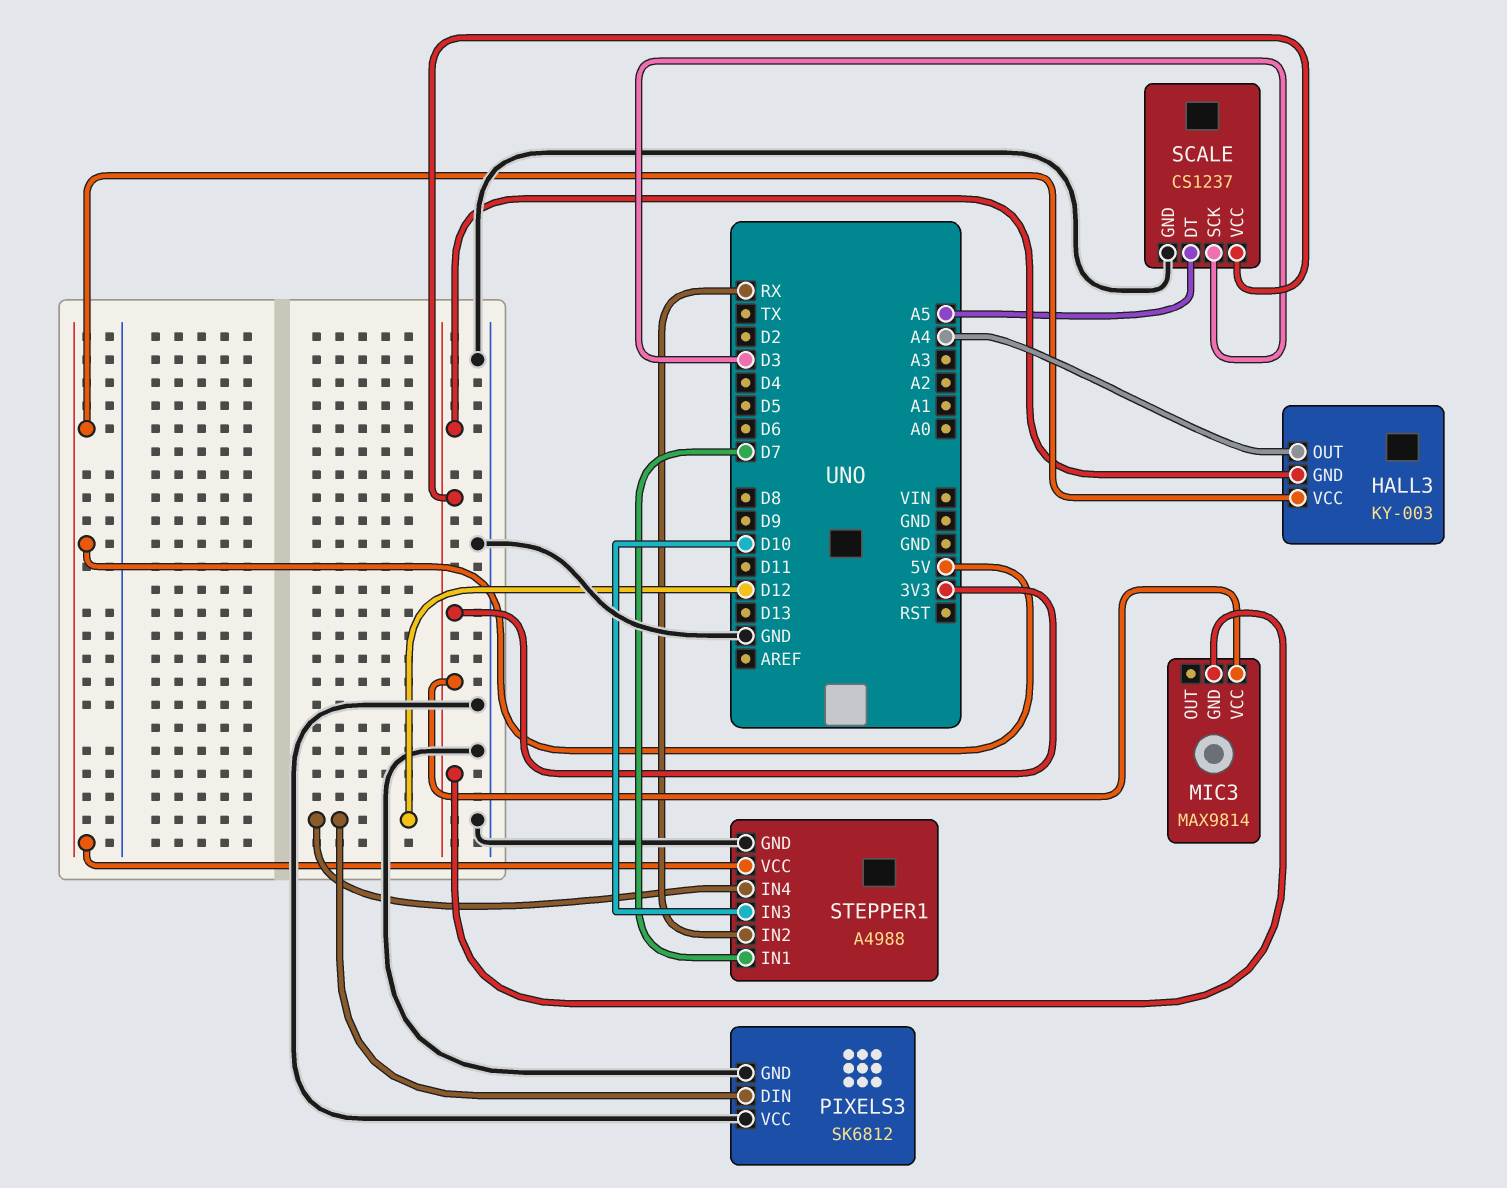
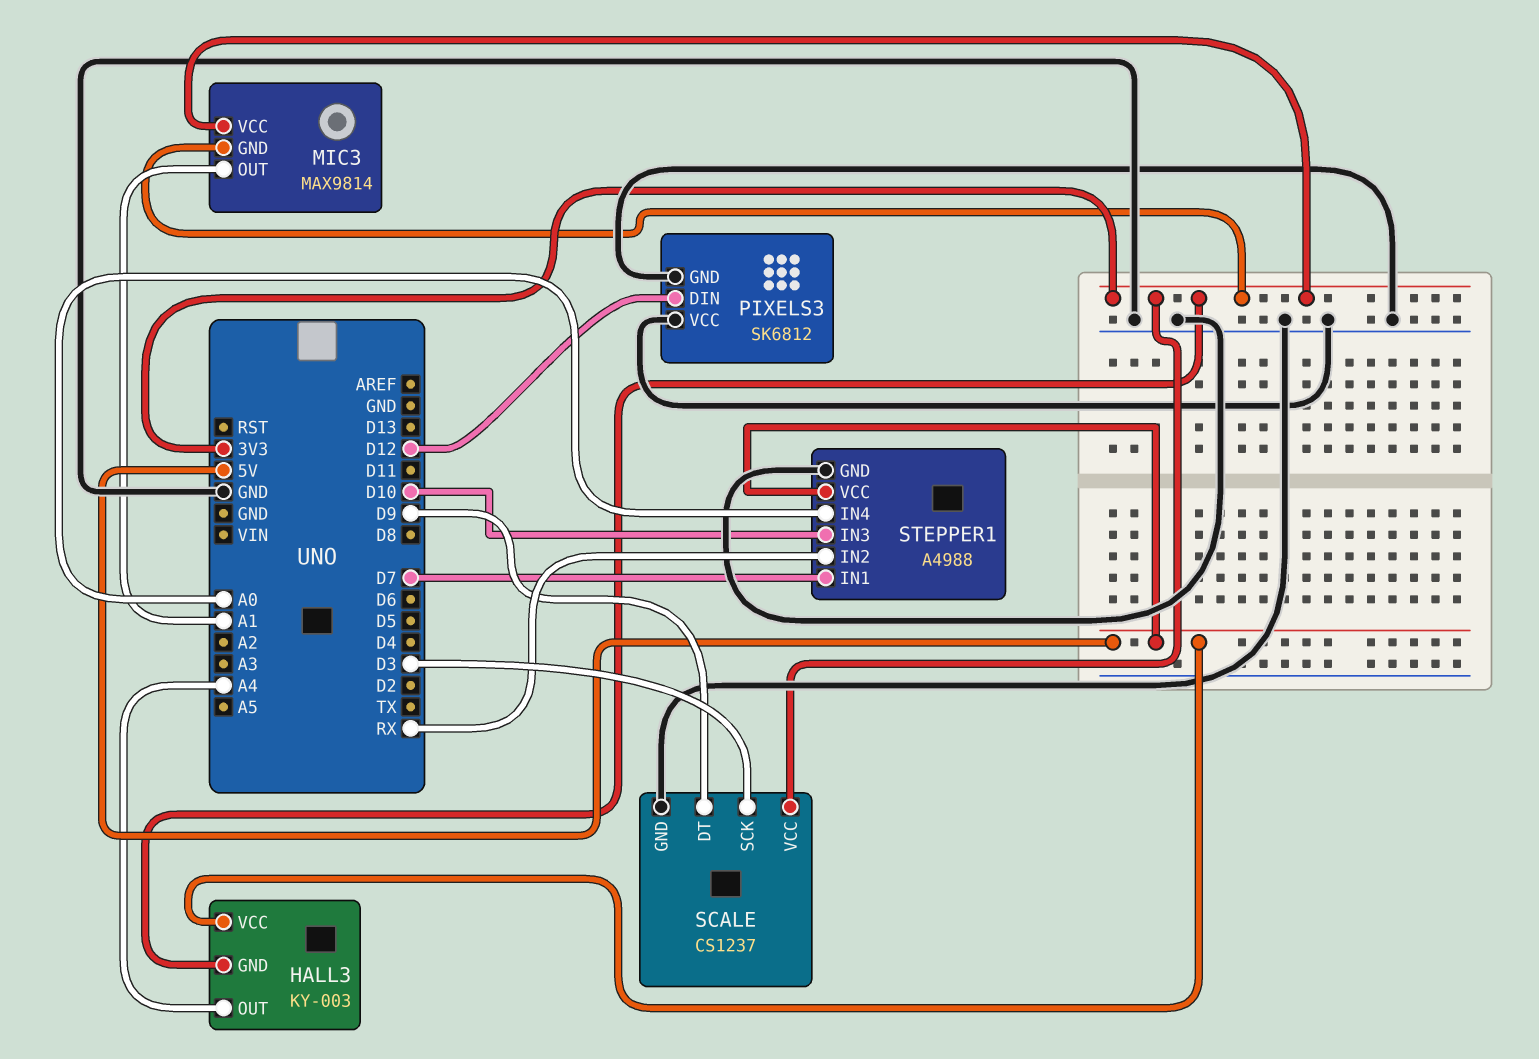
MIC3 pin OUT: none -> A1
SCALE pin DT: A5 -> D9
STEPPER1 pin IN4: D12 -> A0

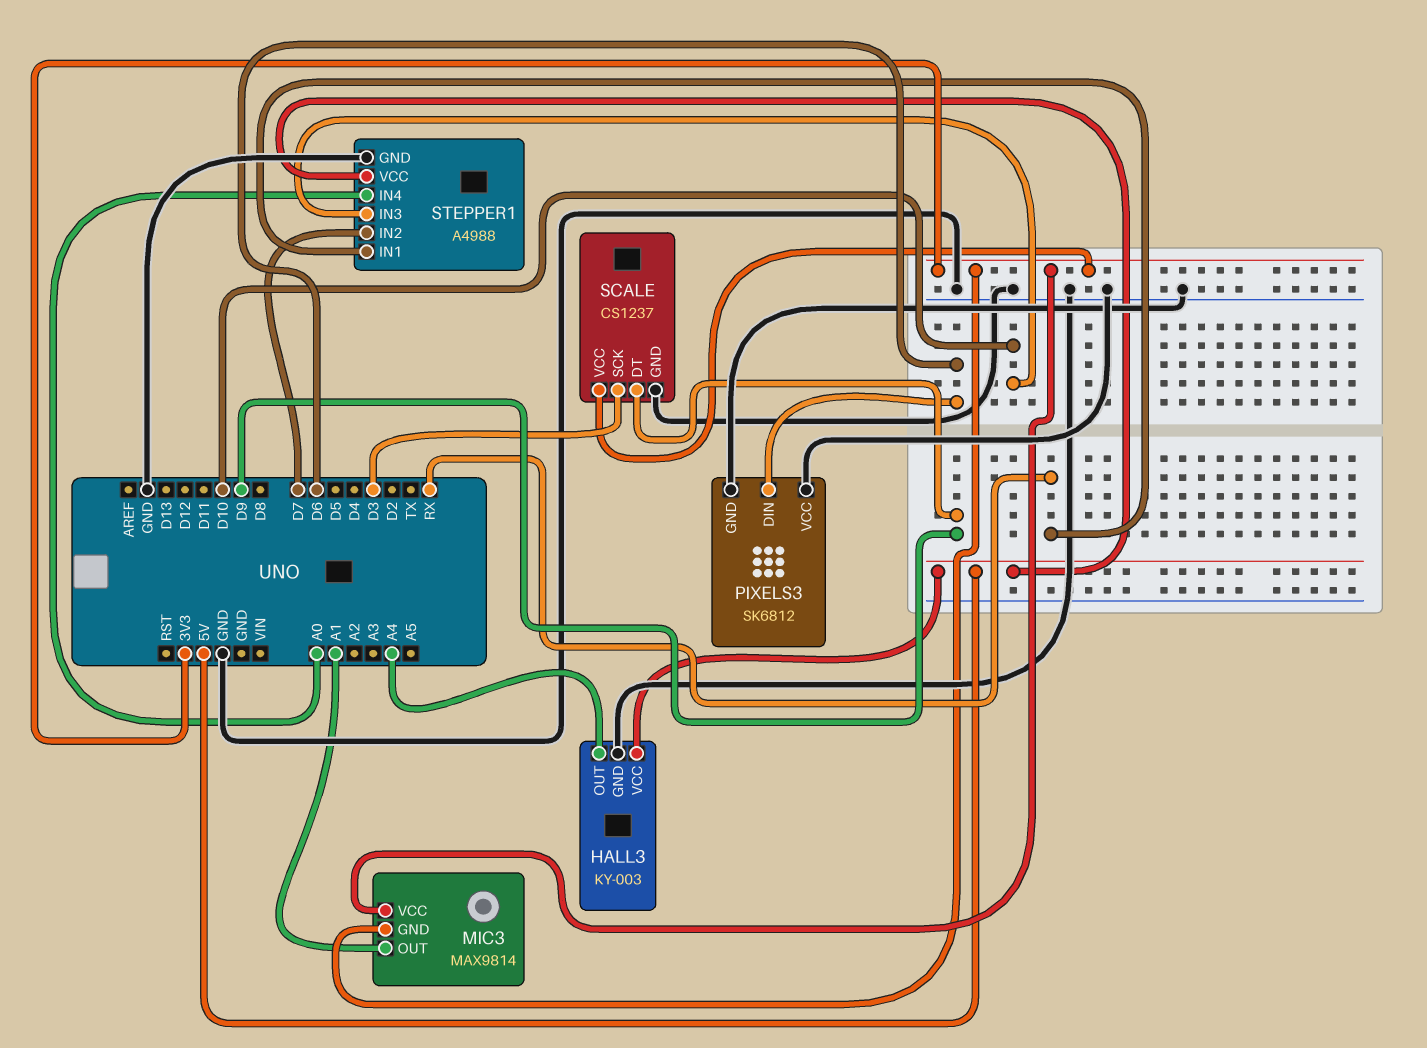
HALL3 pin GND: 3V3 -> GND
PIXELS3 pin DIN: D12 -> D6
STEPPER1 pin IN1: D7 -> RX
STEPPER1 pin IN2: RX -> D7

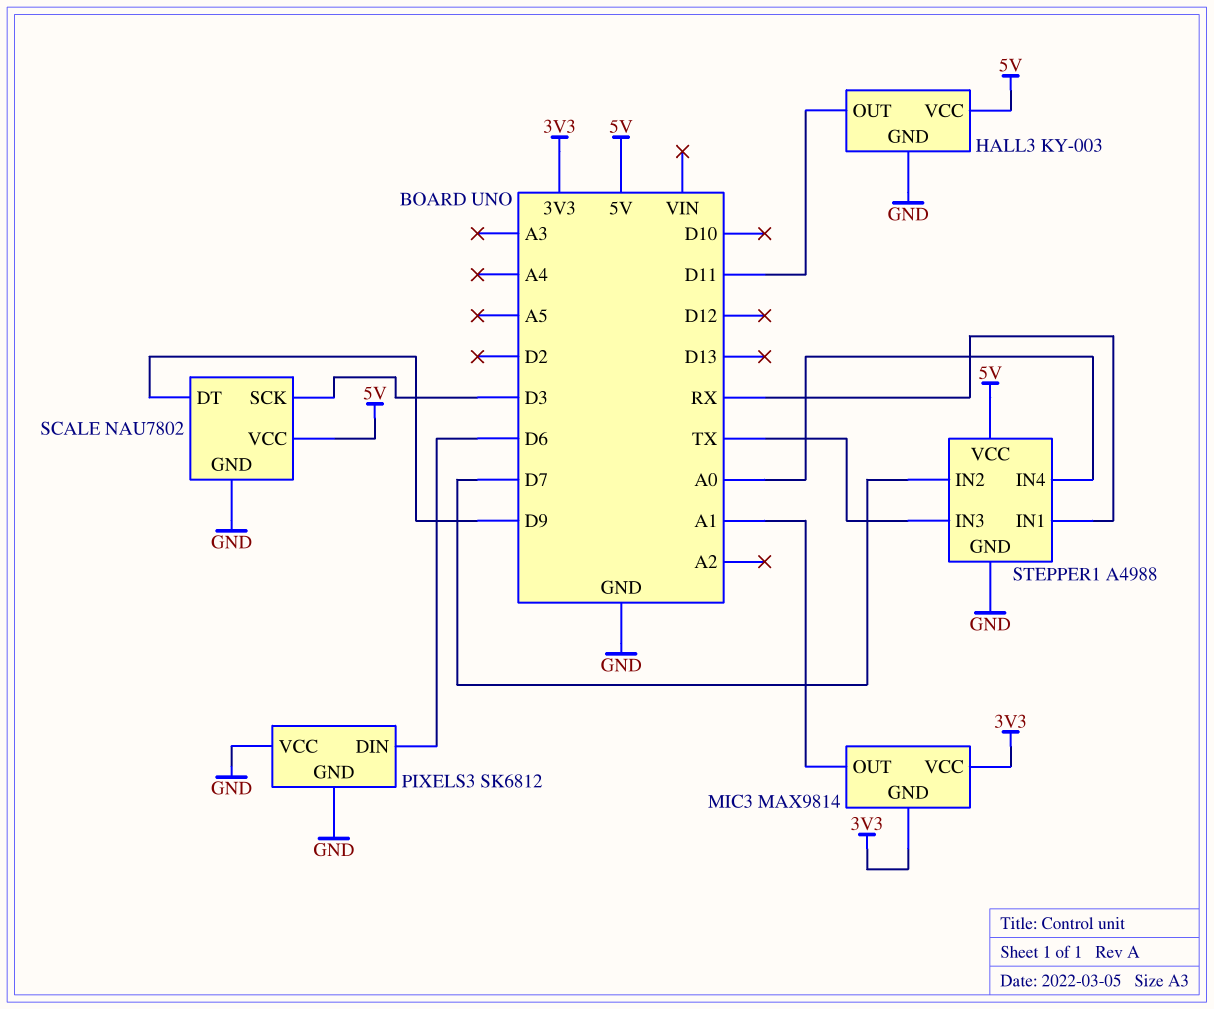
HALL3 pin OUT: A4 -> D11
SCALE: CS1237 -> NAU7802
SCALE pin VCC: 3V3 -> 5V
STEPPER1 pin IN3: D10 -> TX

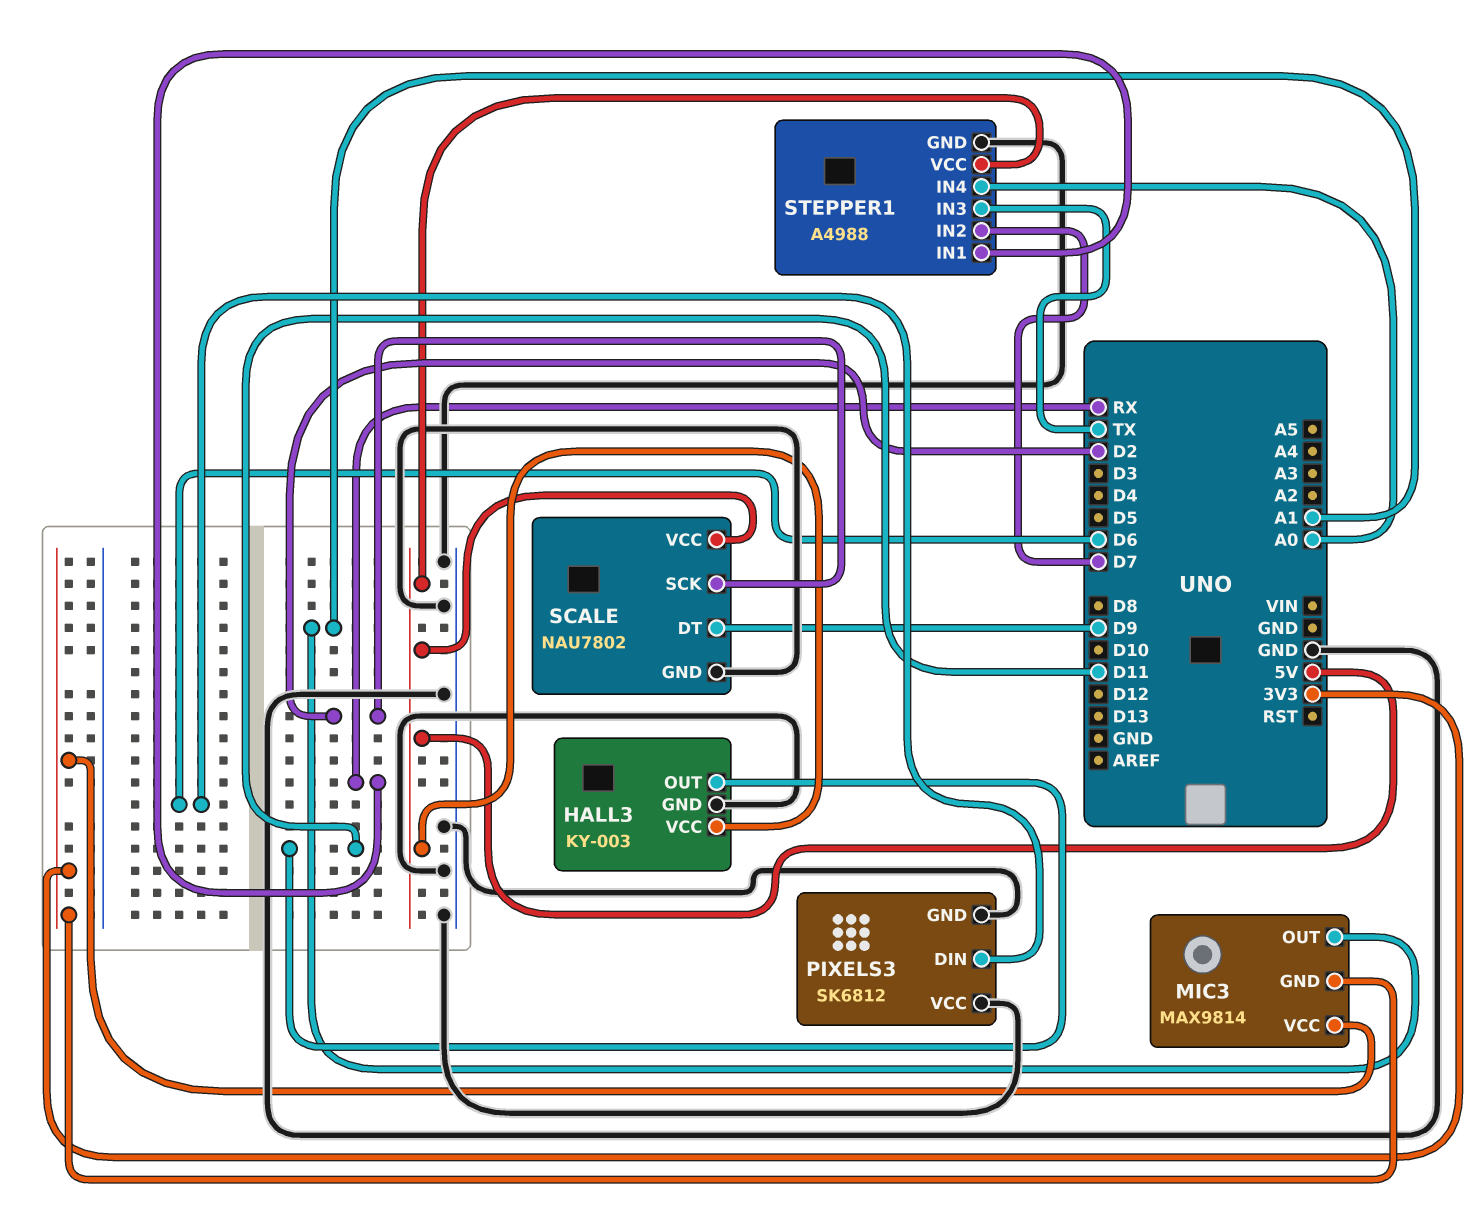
SCALE pin SCK: D3 -> D2

